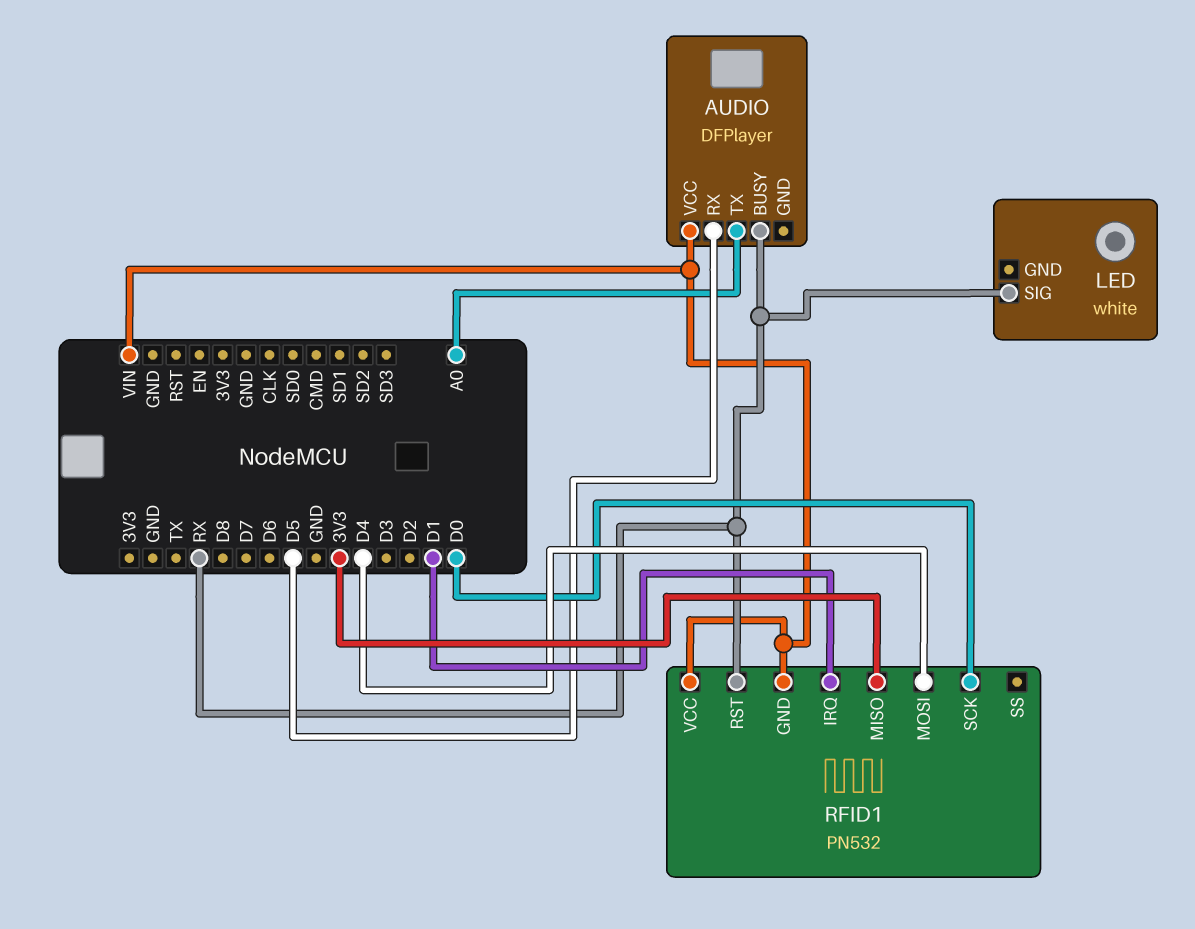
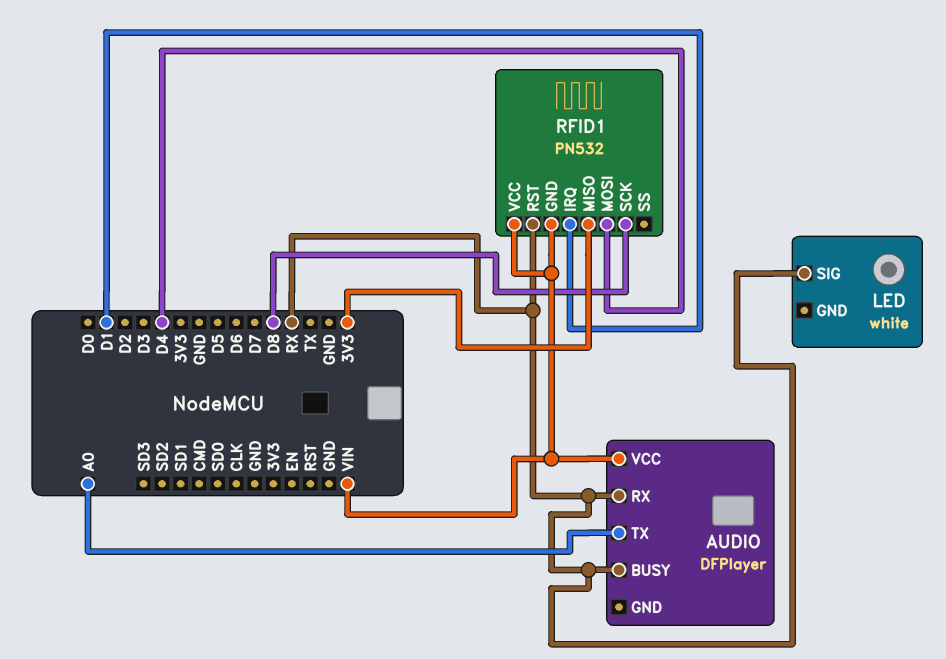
AUDIO pin RX: D5 -> RX
RFID1 pin SCK: D0 -> D8

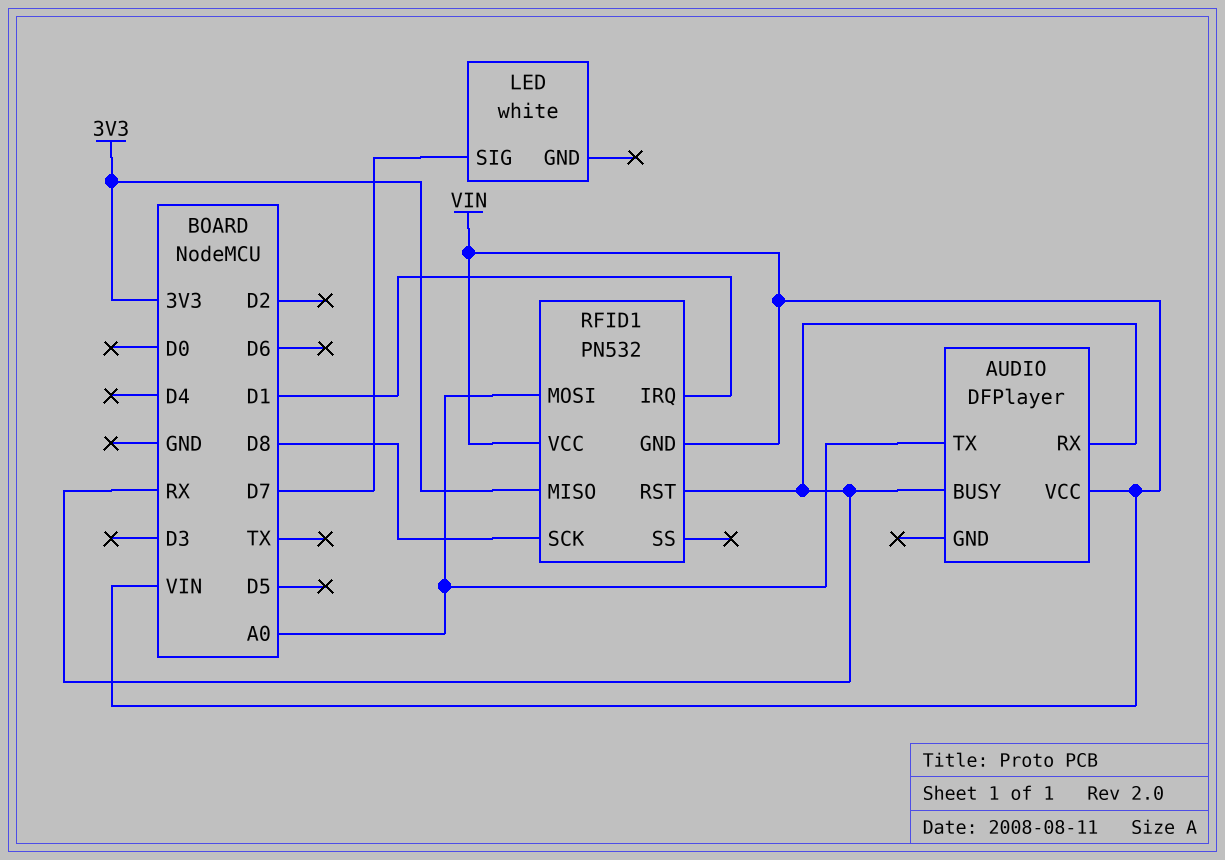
LED pin SIG: RX -> D7
RFID1 pin MOSI: D4 -> A0

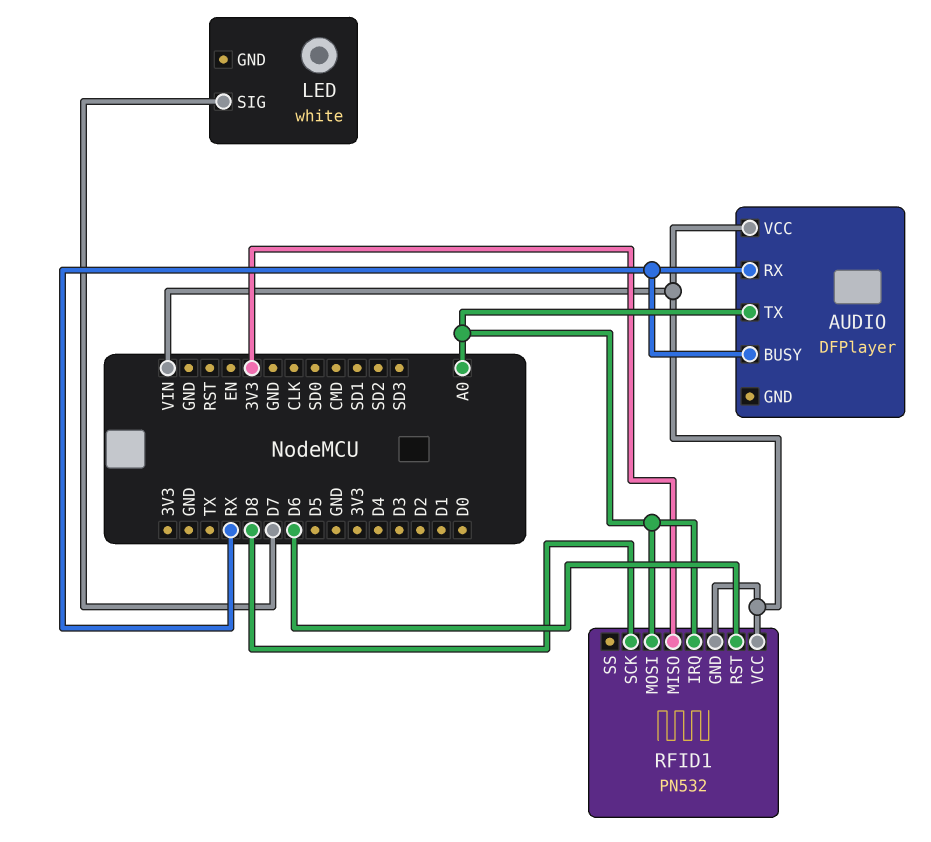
RFID1 pin IRQ: D1 -> A0
RFID1 pin RST: RX -> D6

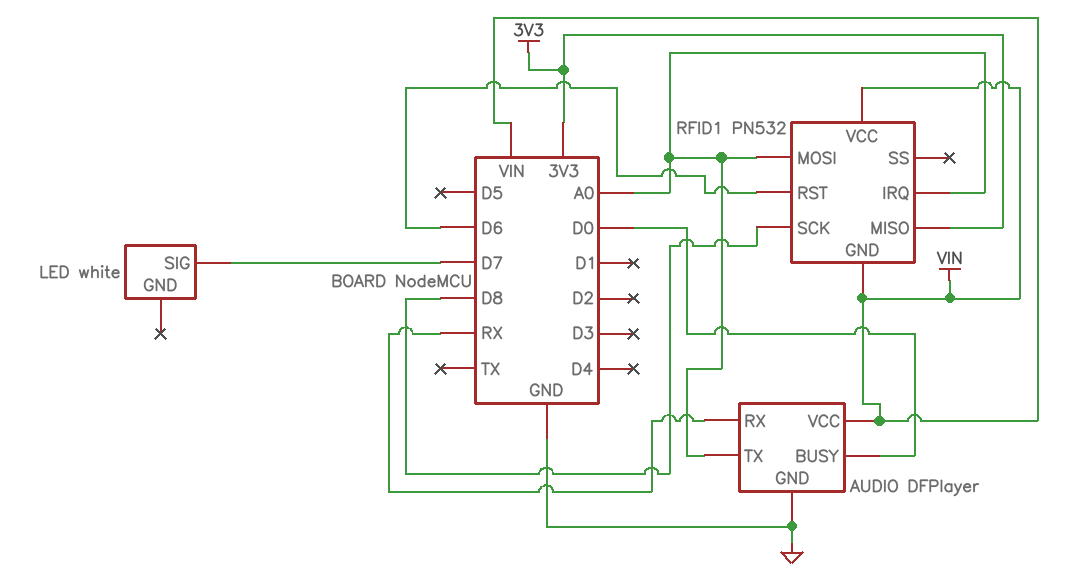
AUDIO pin BUSY: RX -> D0
AUDIO pin GND: none -> GND

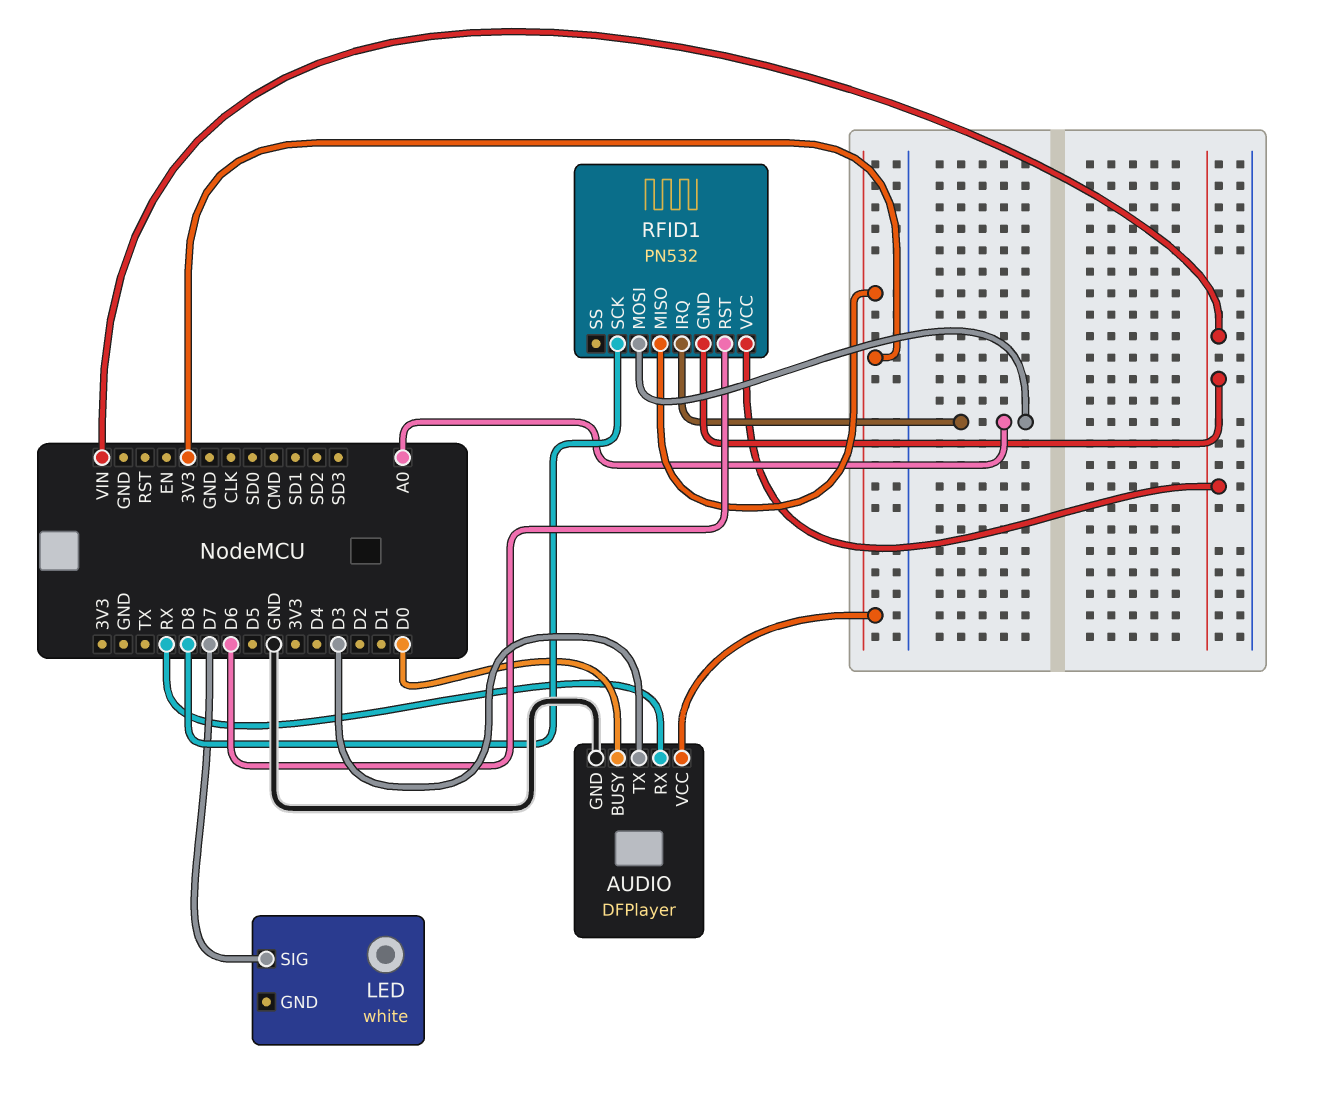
AUDIO pin TX: A0 -> D3
AUDIO pin VCC: VIN -> 3V3

